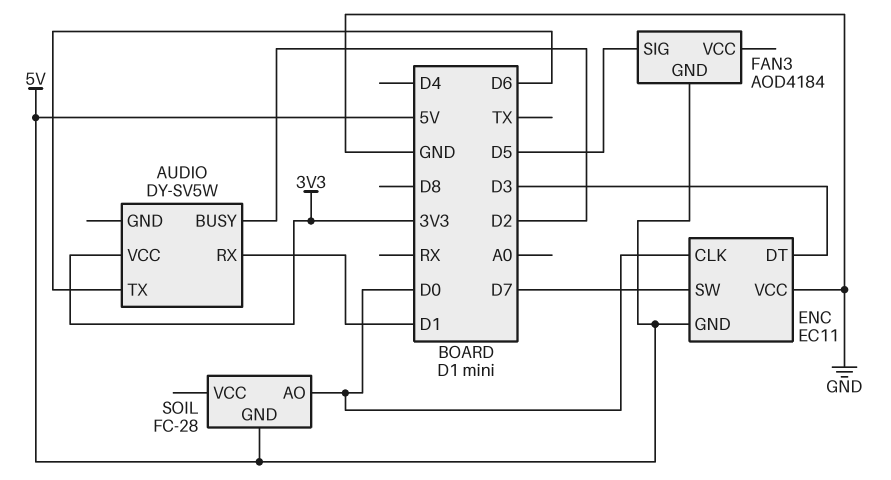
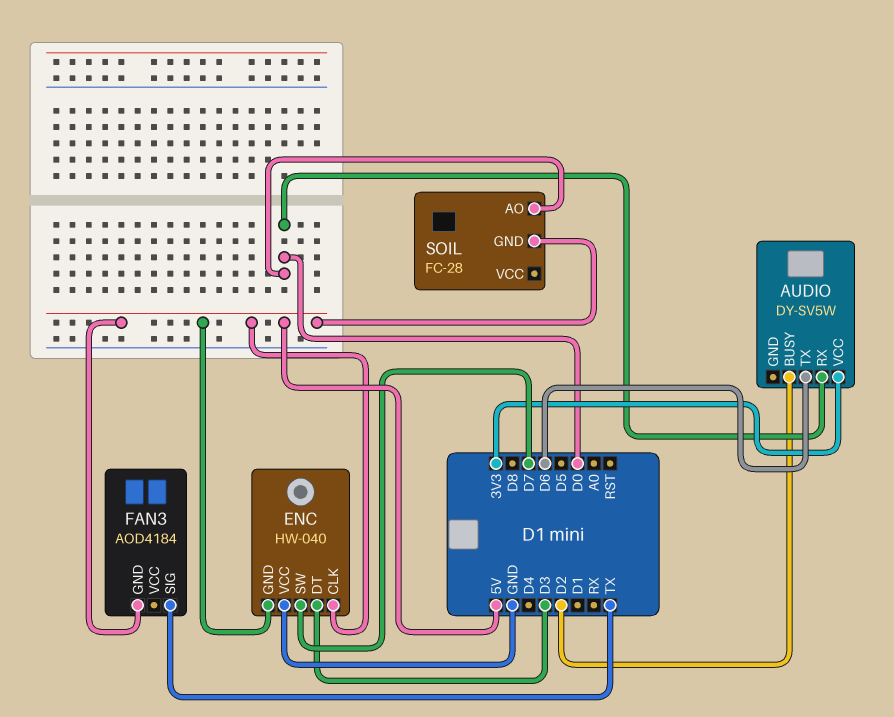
AUDIO pin RX: D1 -> D0
ENC: EC11 -> HW-040
ENC pin CLK: D0 -> 5V
FAN3 pin SIG: D5 -> TX

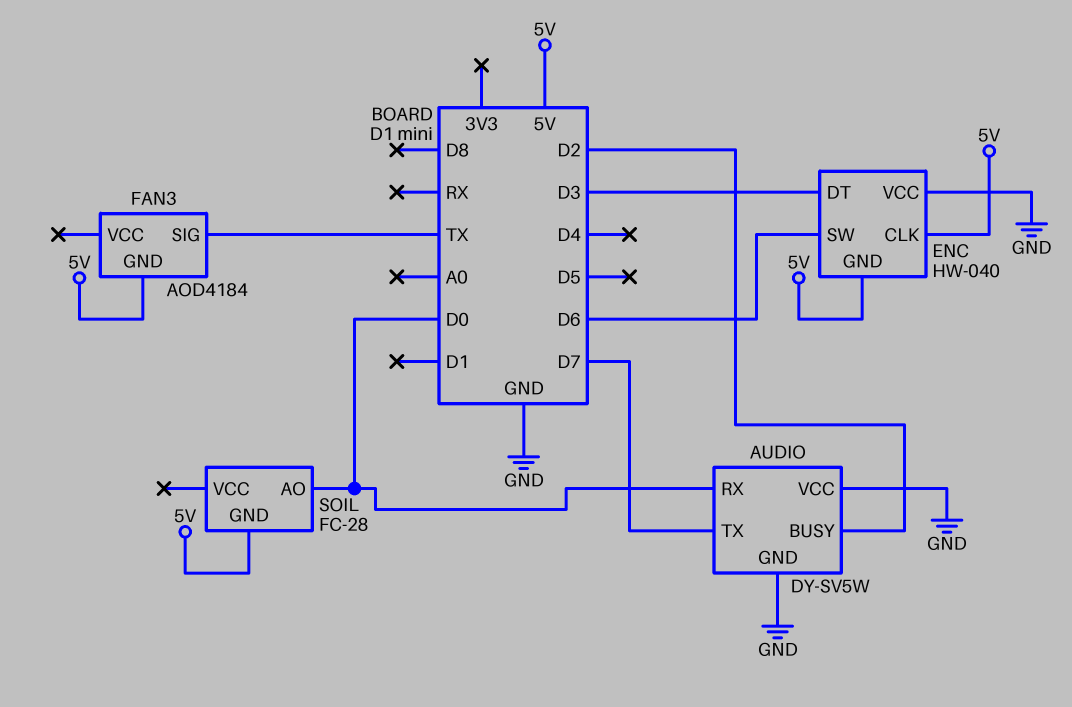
AUDIO pin GND: none -> GND
AUDIO pin TX: D6 -> D7
AUDIO pin VCC: 3V3 -> GND
ENC pin SW: D7 -> D6

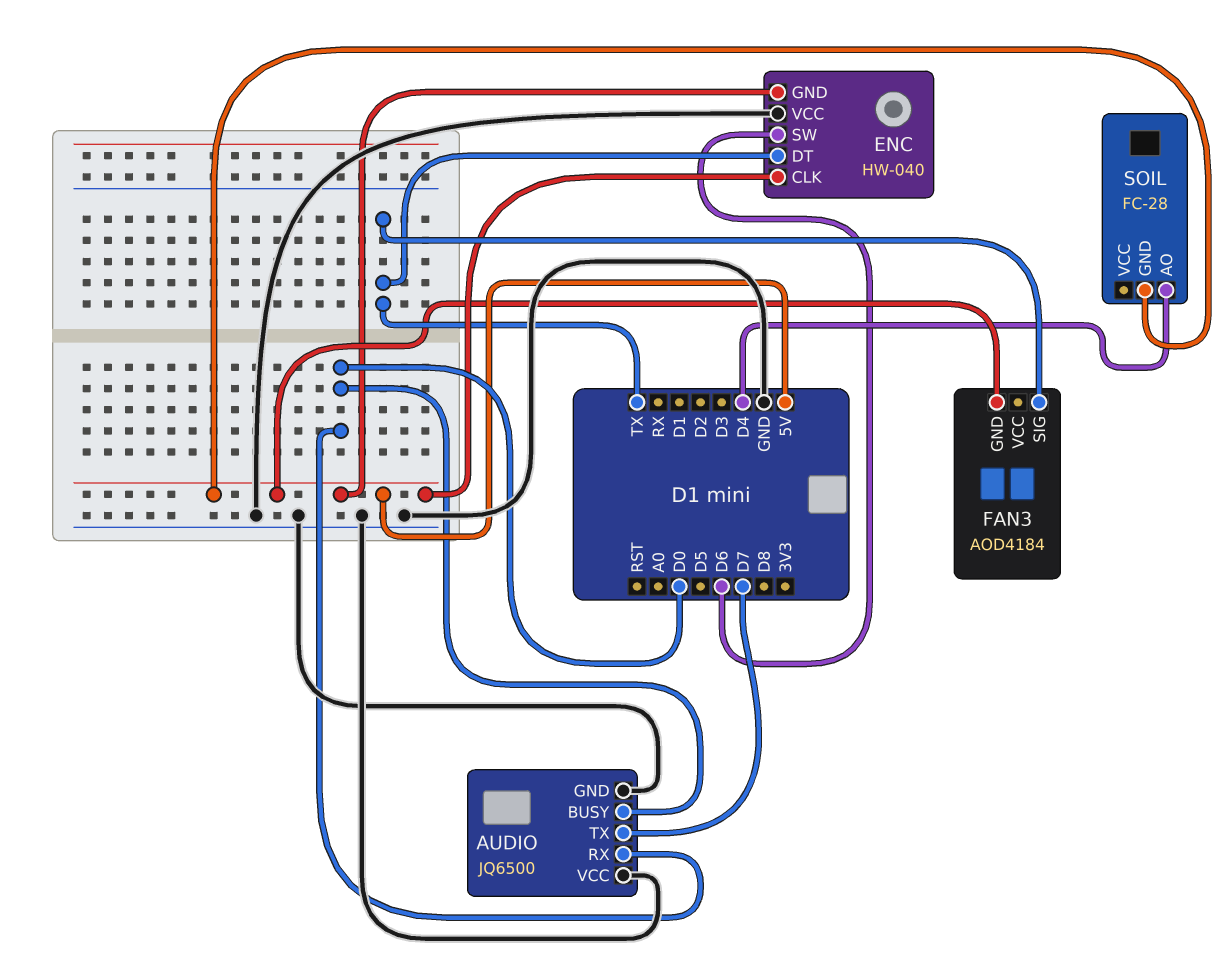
AUDIO: DY-SV5W -> JQ6500
AUDIO pin BUSY: D2 -> D0
ENC pin DT: D3 -> TX
SOIL pin AO: D0 -> D4

